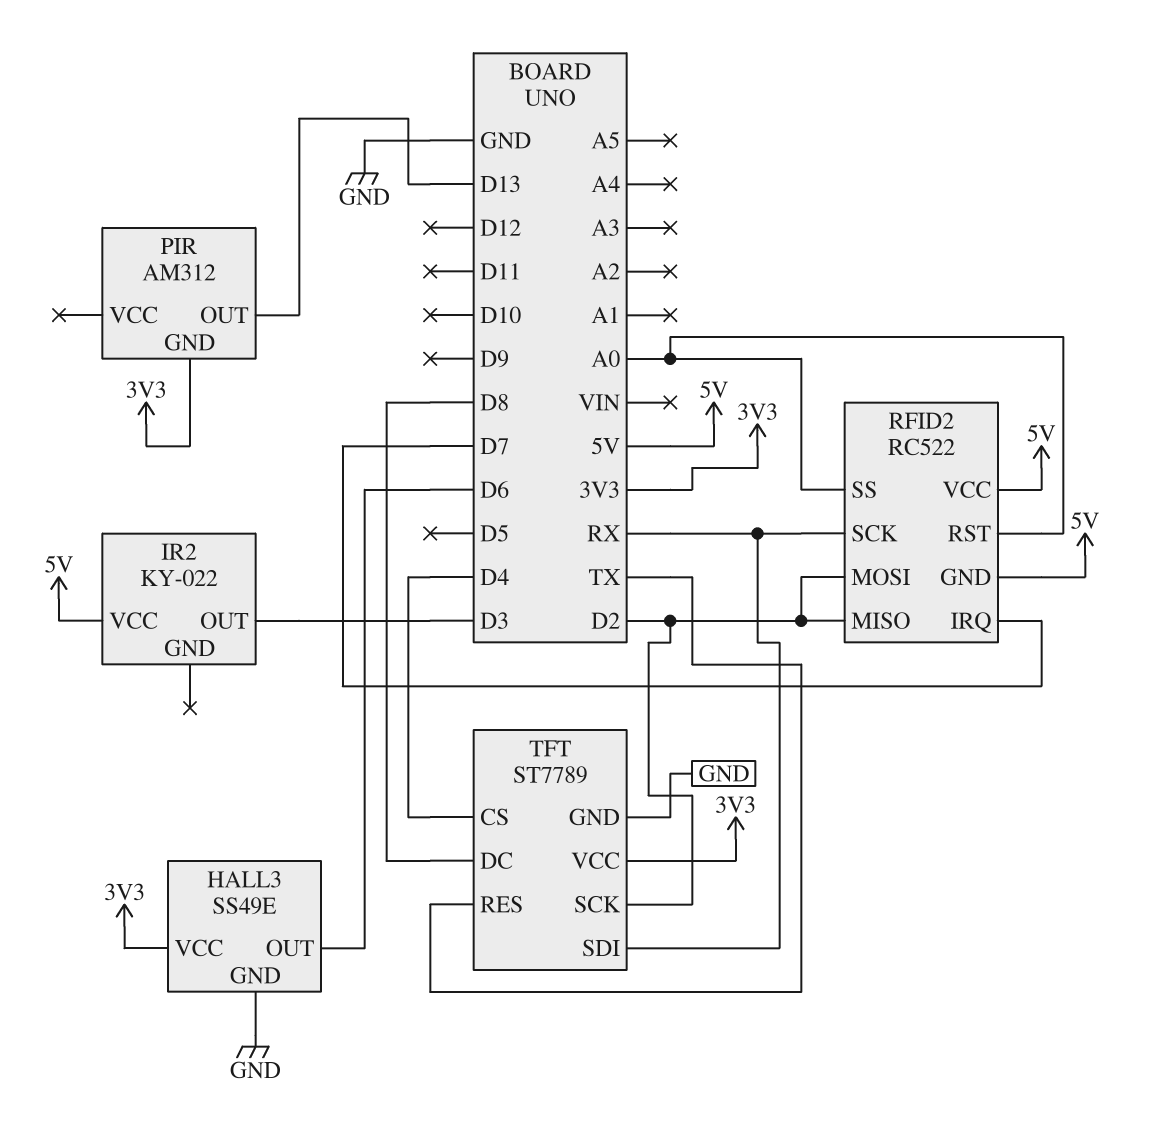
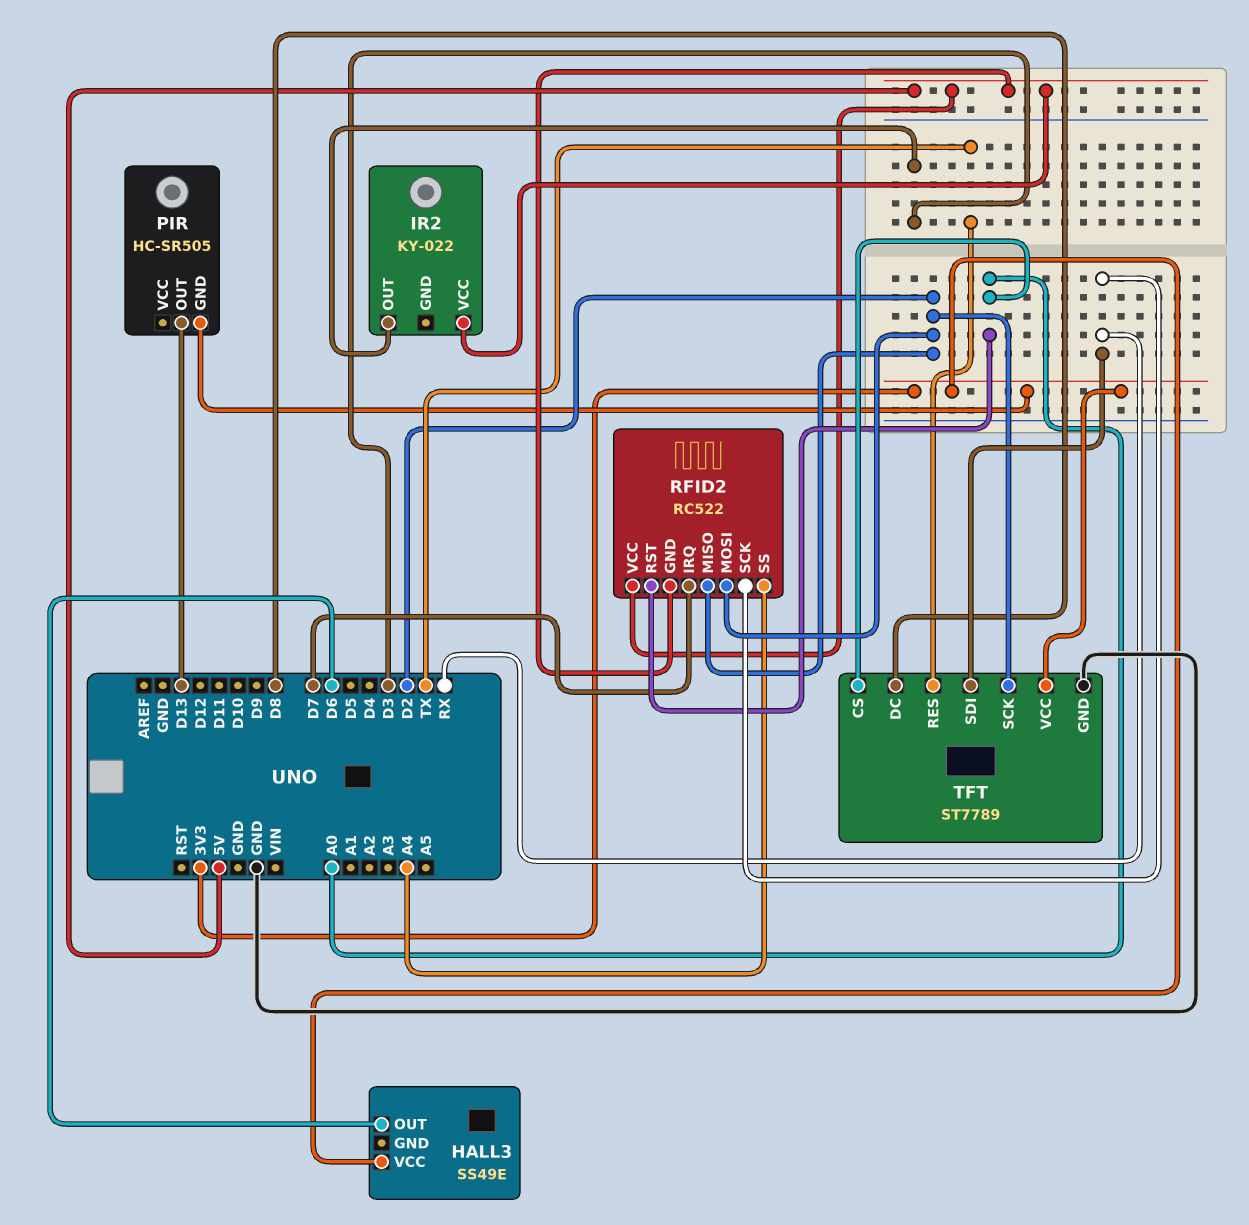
HALL3 pin GND: GND -> none
PIR: AM312 -> HC-SR505
RFID2 pin SS: A0 -> A4
TFT pin CS: D4 -> A0

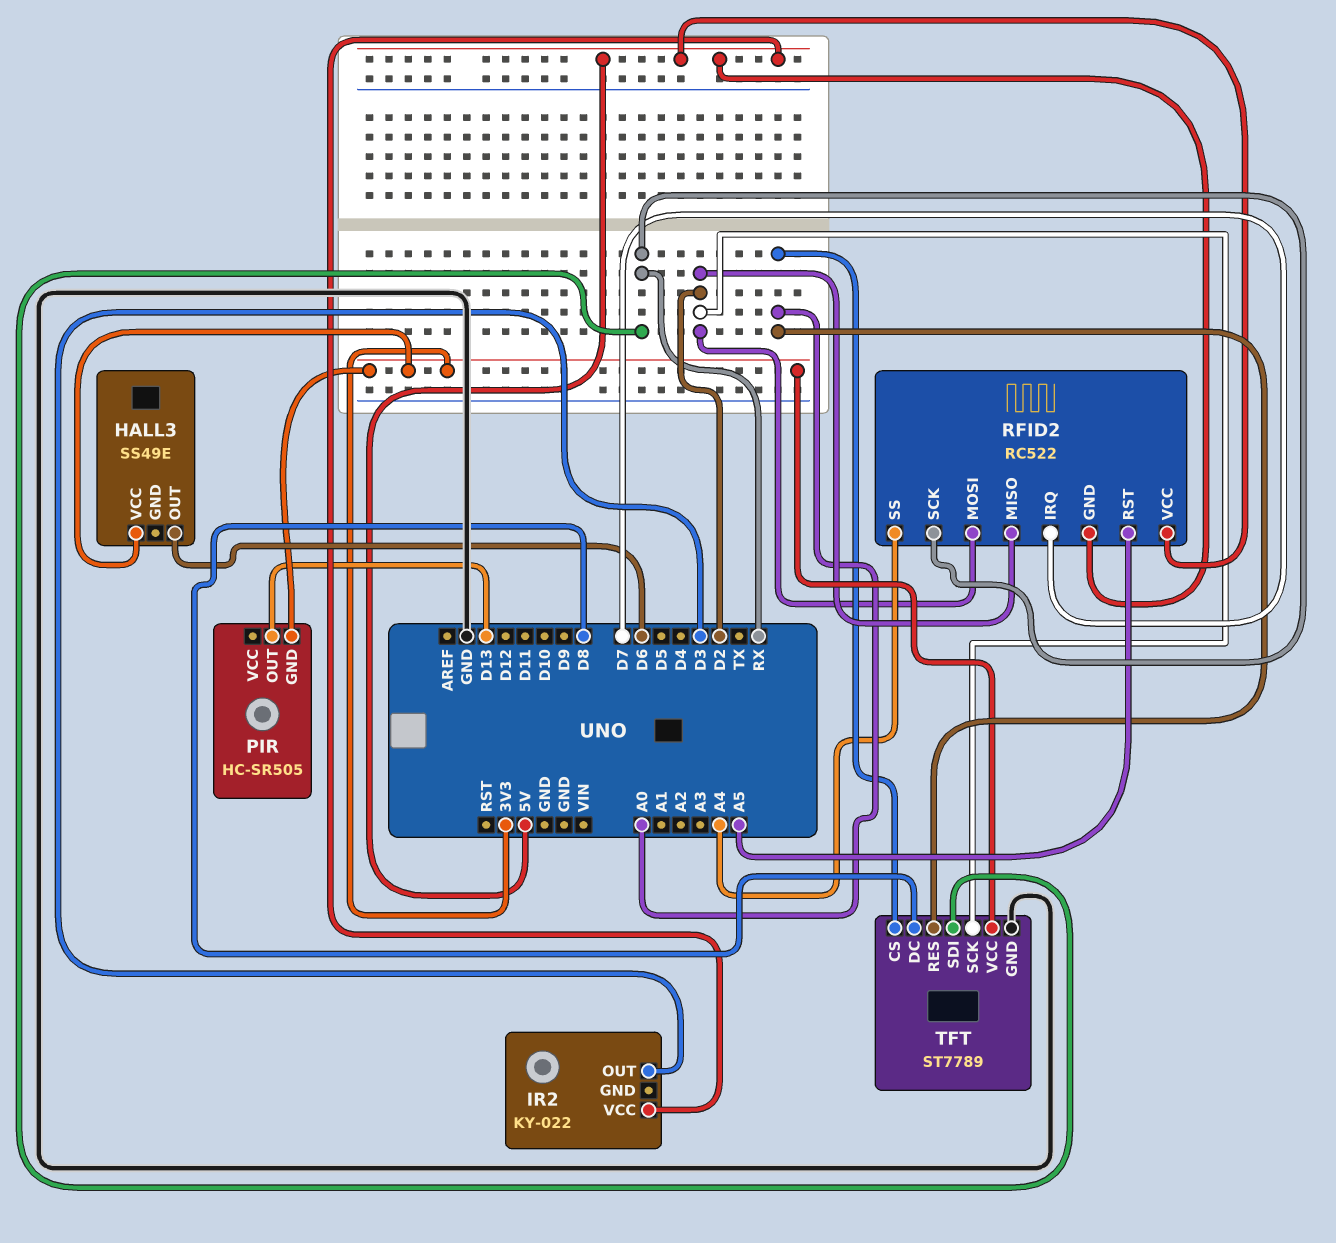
RFID2 pin RST: A0 -> A5
TFT pin RES: TX -> A0

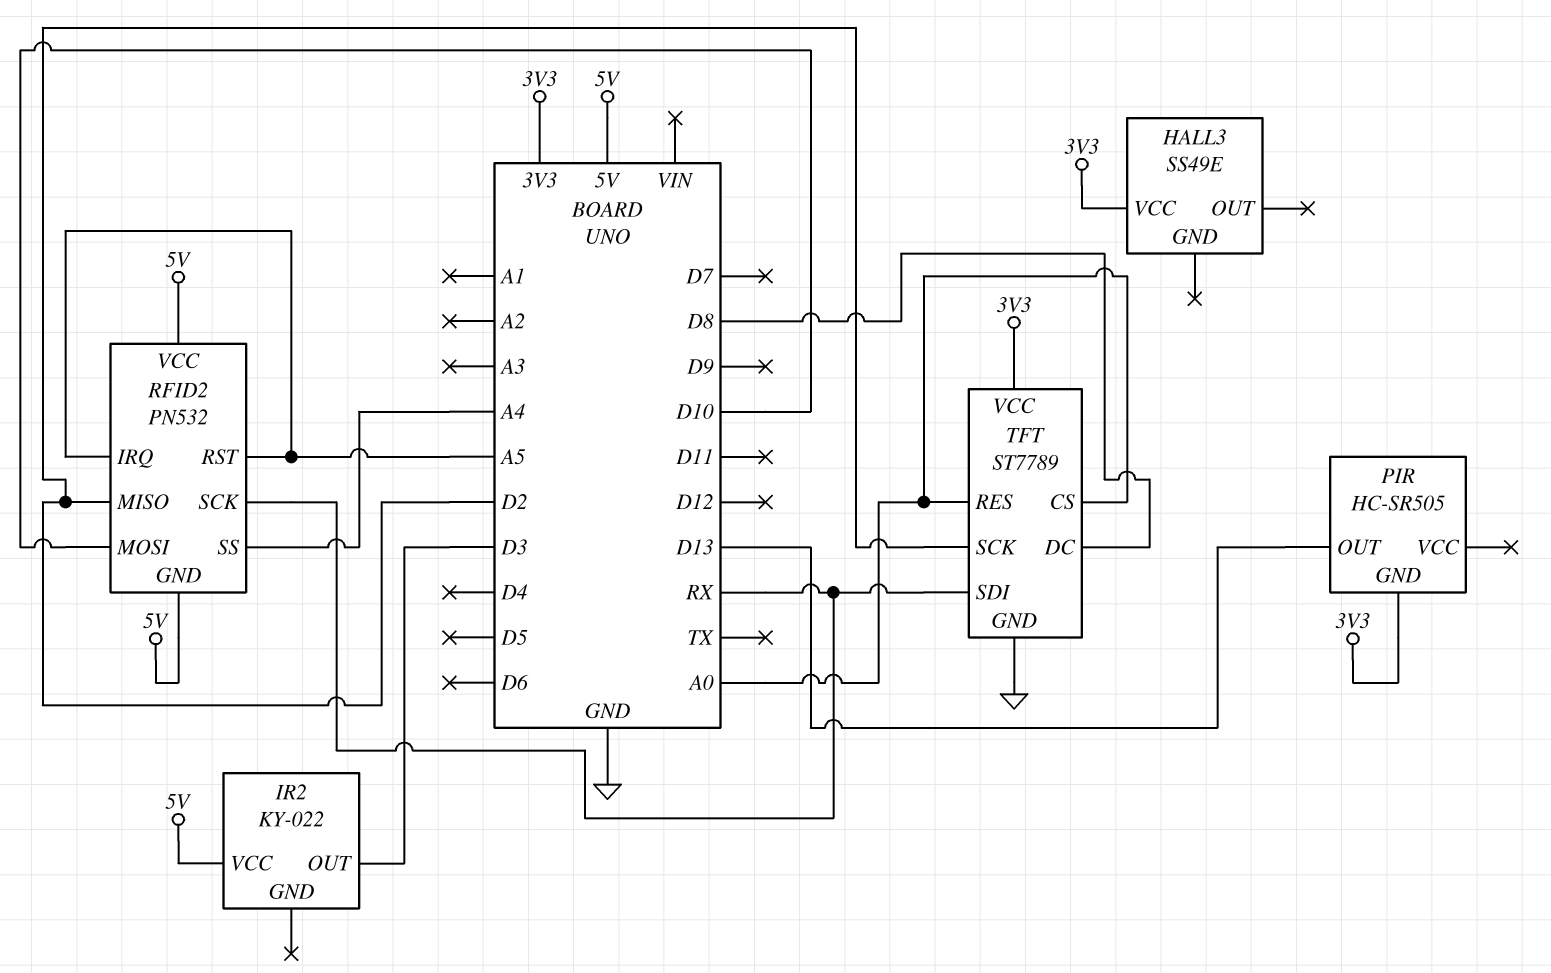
HALL3 pin OUT: D6 -> none
RFID2: RC522 -> PN532
RFID2 pin IRQ: D7 -> A5
RFID2 pin MOSI: D2 -> D10

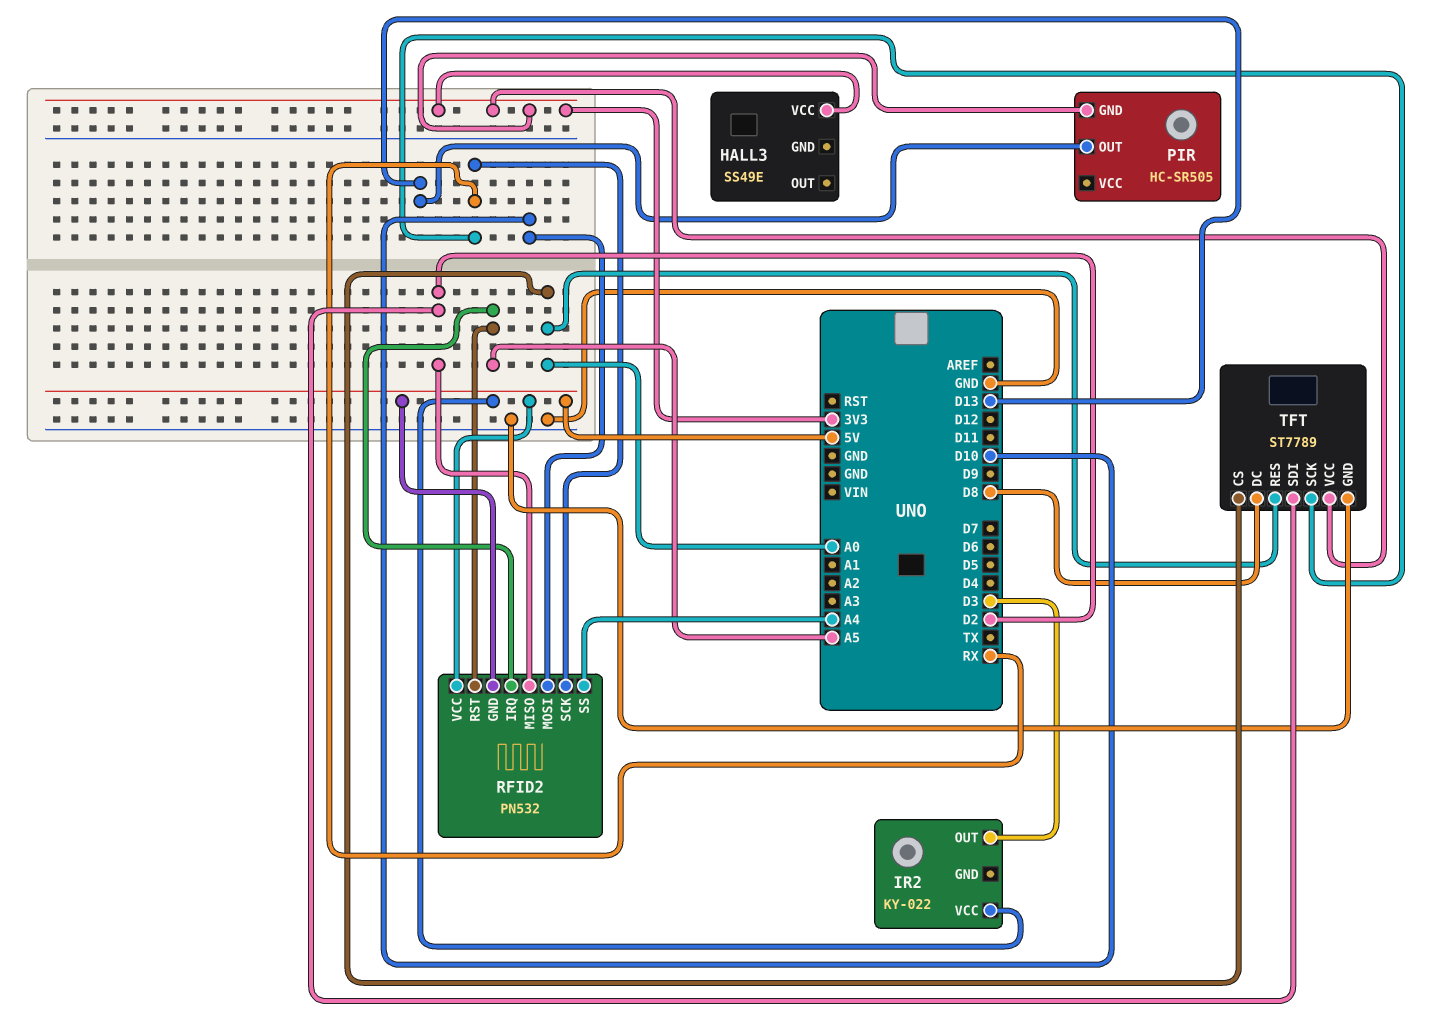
TFT pin SCK: D2 -> RX
TFT pin SDI: RX -> D2

